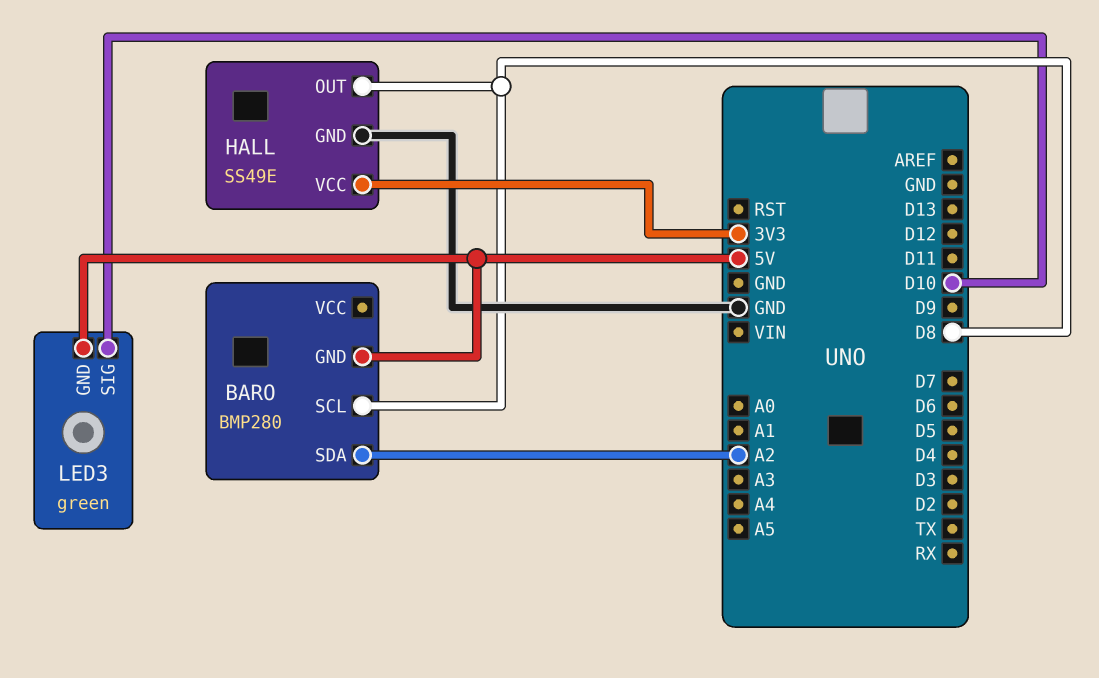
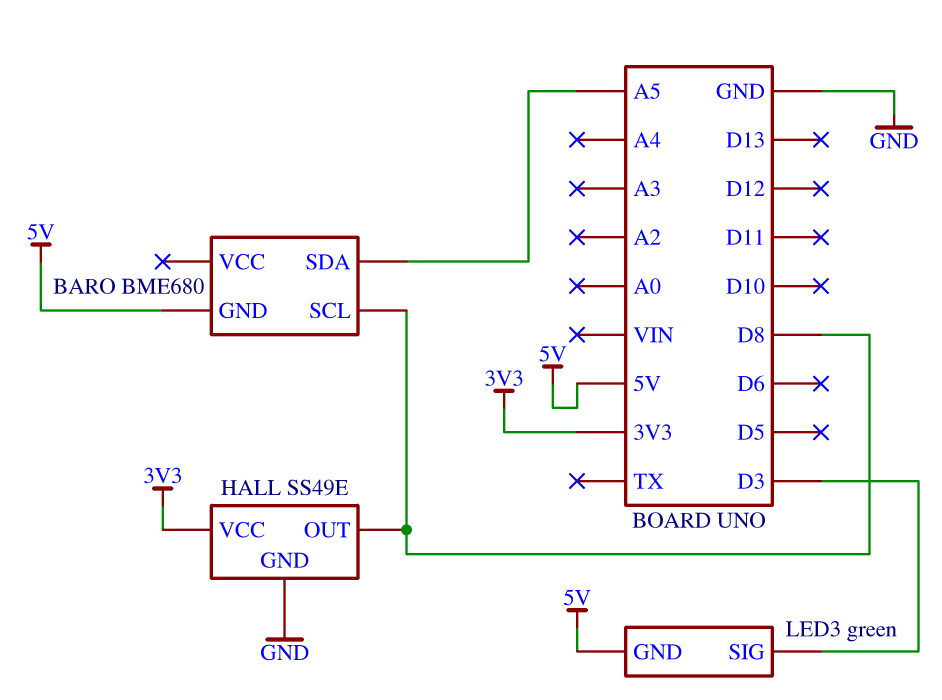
BARO: BMP280 -> BME680
BARO pin SDA: A2 -> A5
LED3 pin SIG: D10 -> D3

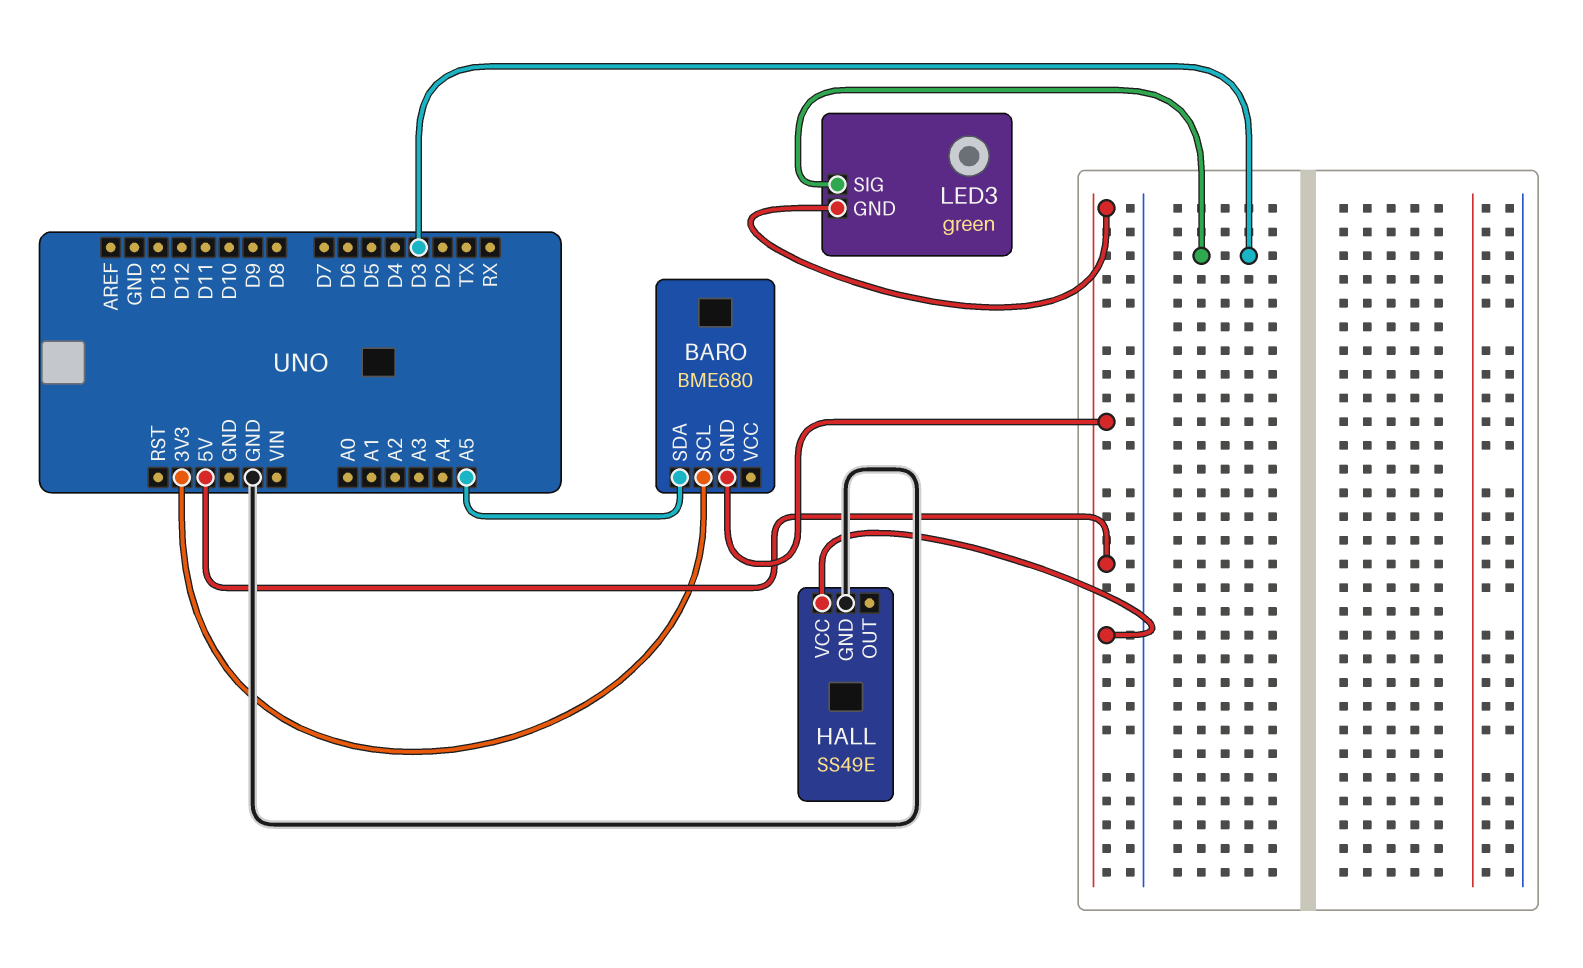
BARO pin SCL: D8 -> 3V3
HALL pin OUT: D8 -> none
HALL pin VCC: 3V3 -> 5V

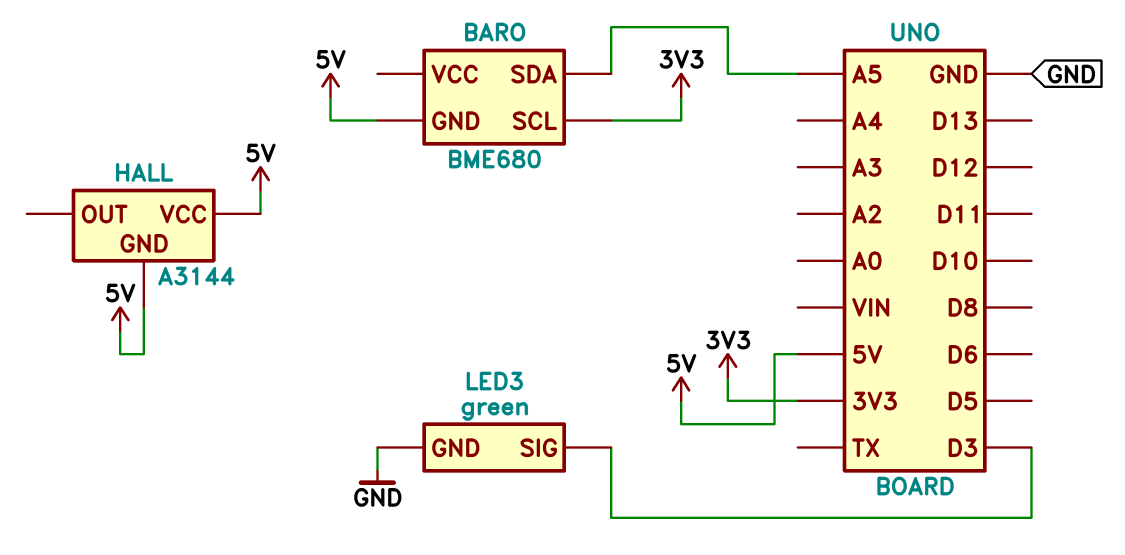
HALL: SS49E -> A3144
HALL pin GND: GND -> 5V
LED3 pin GND: 5V -> GND

